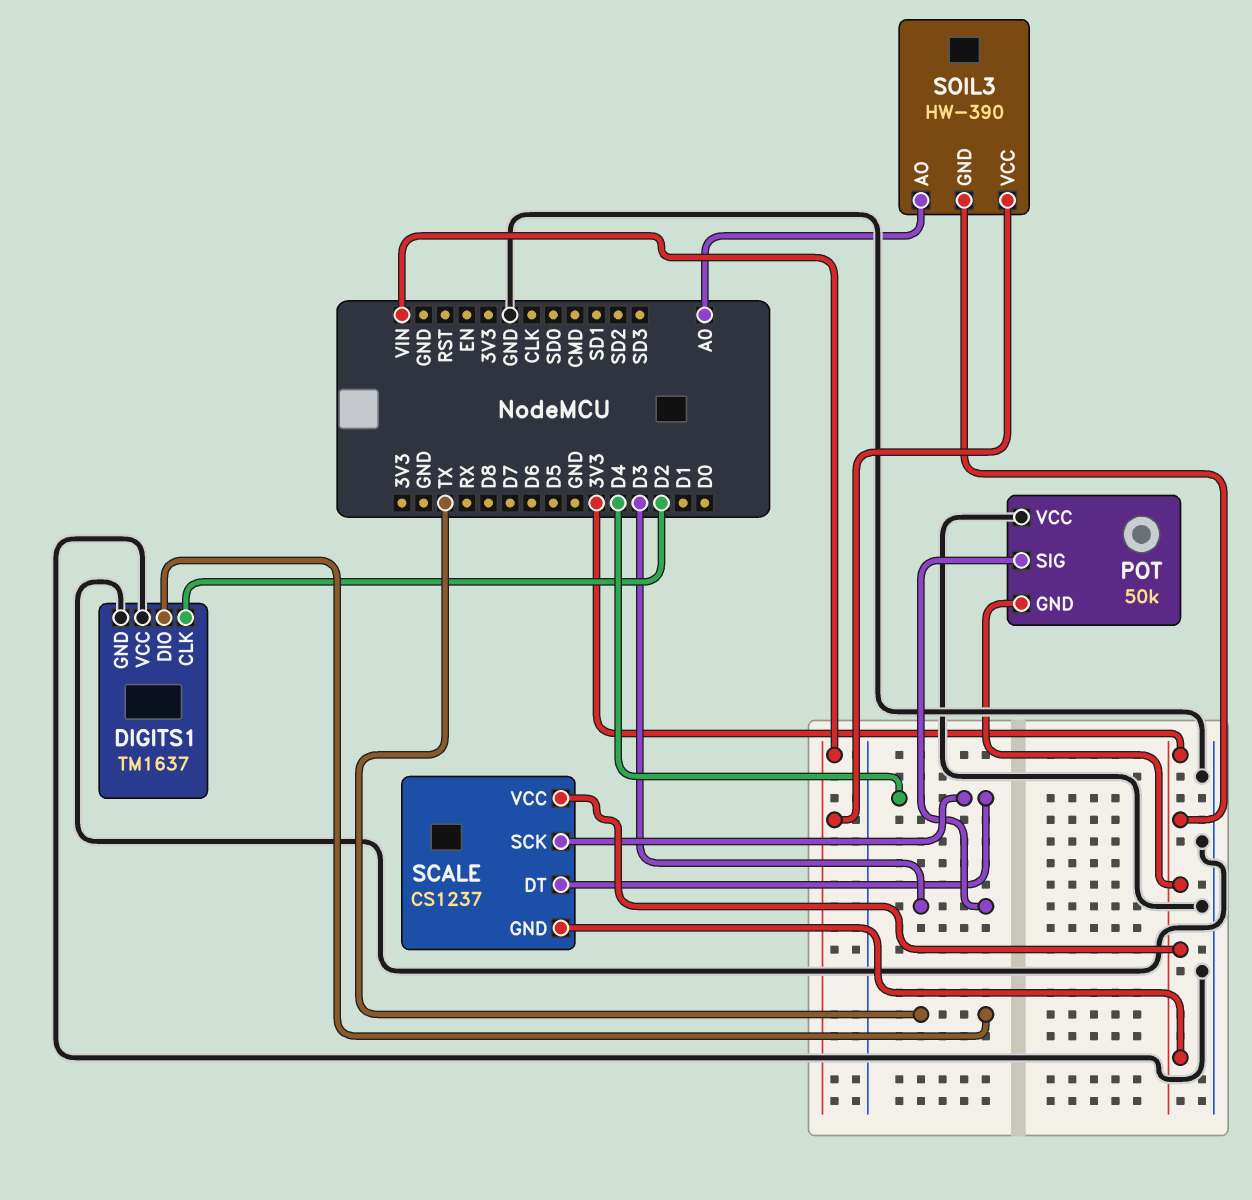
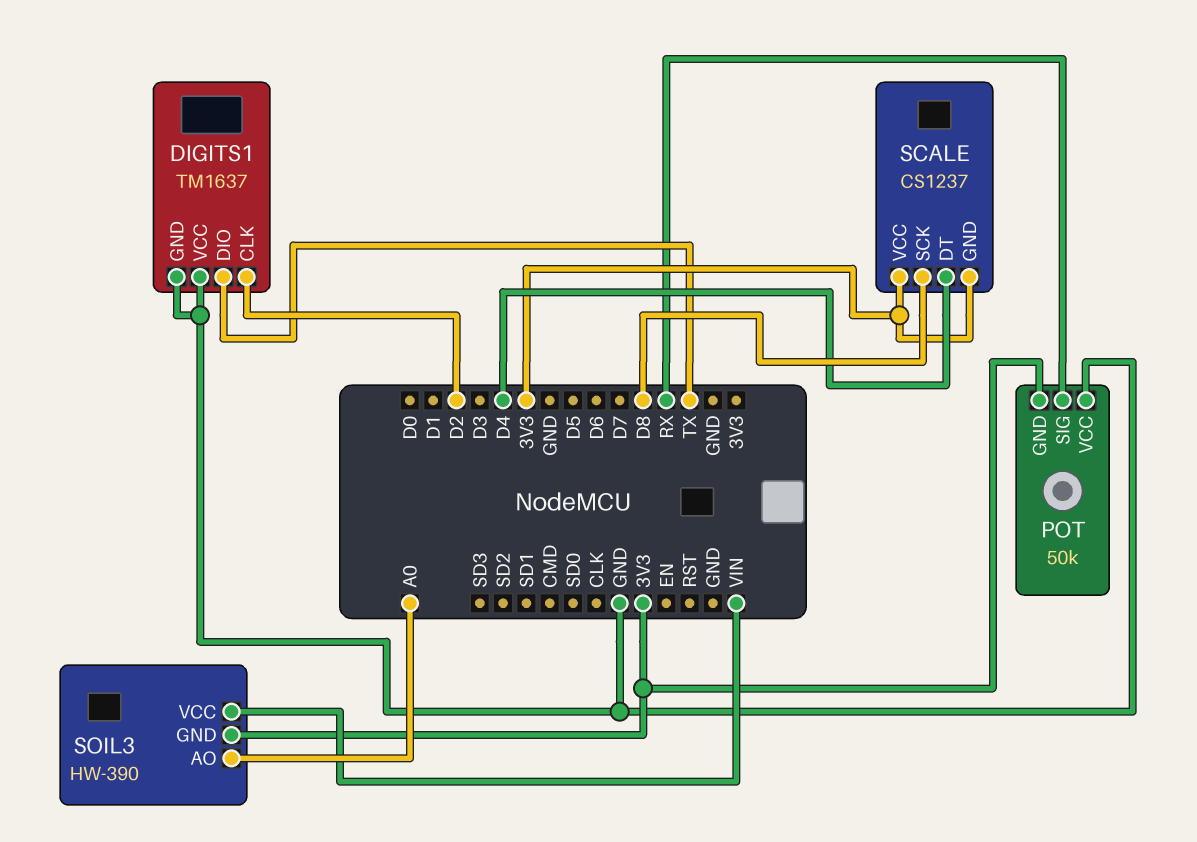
POT pin SIG: D3 -> RX
SCALE pin SCK: D4 -> D8

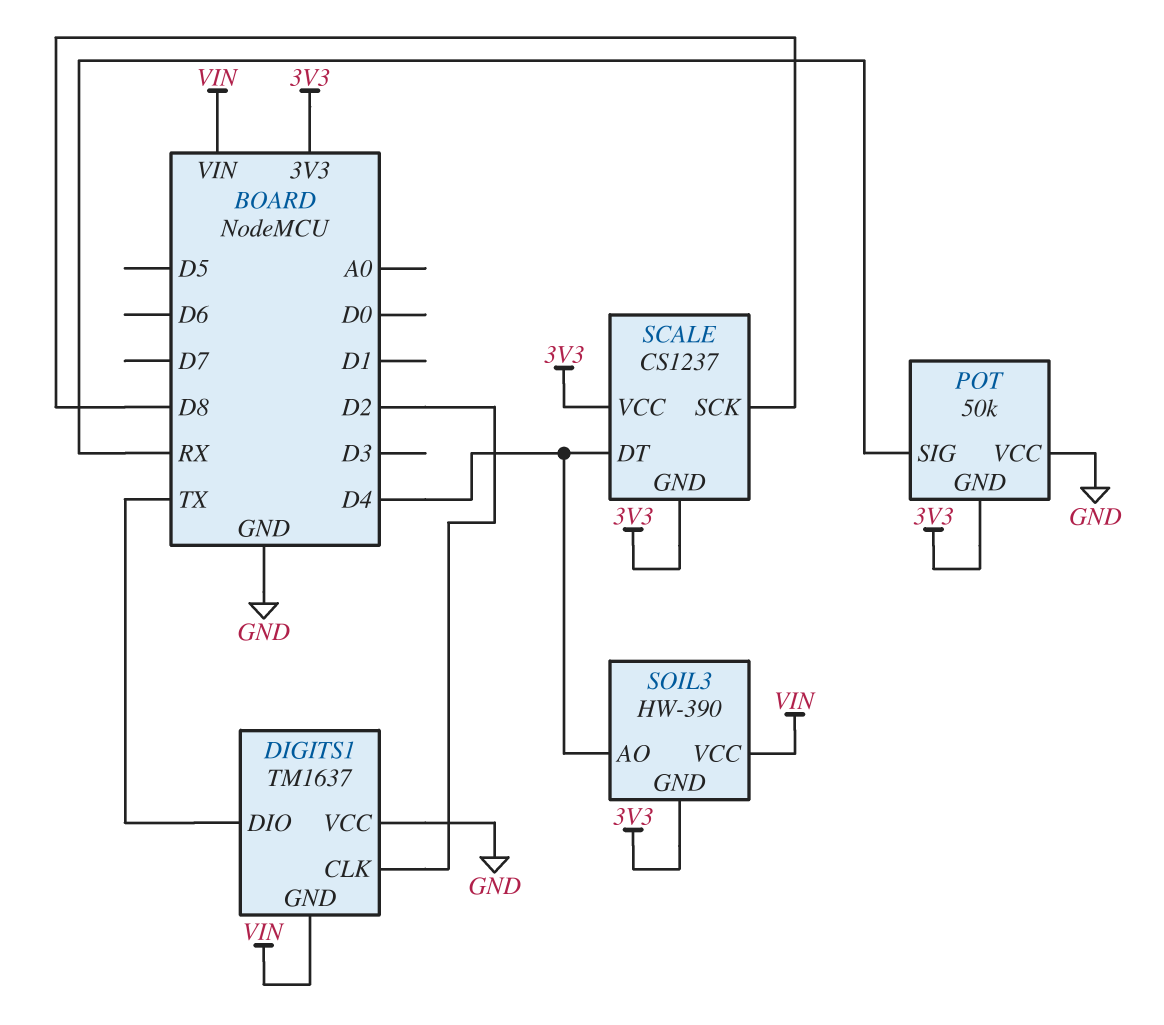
DIGITS1 pin GND: GND -> VIN
SOIL3 pin AO: A0 -> D4

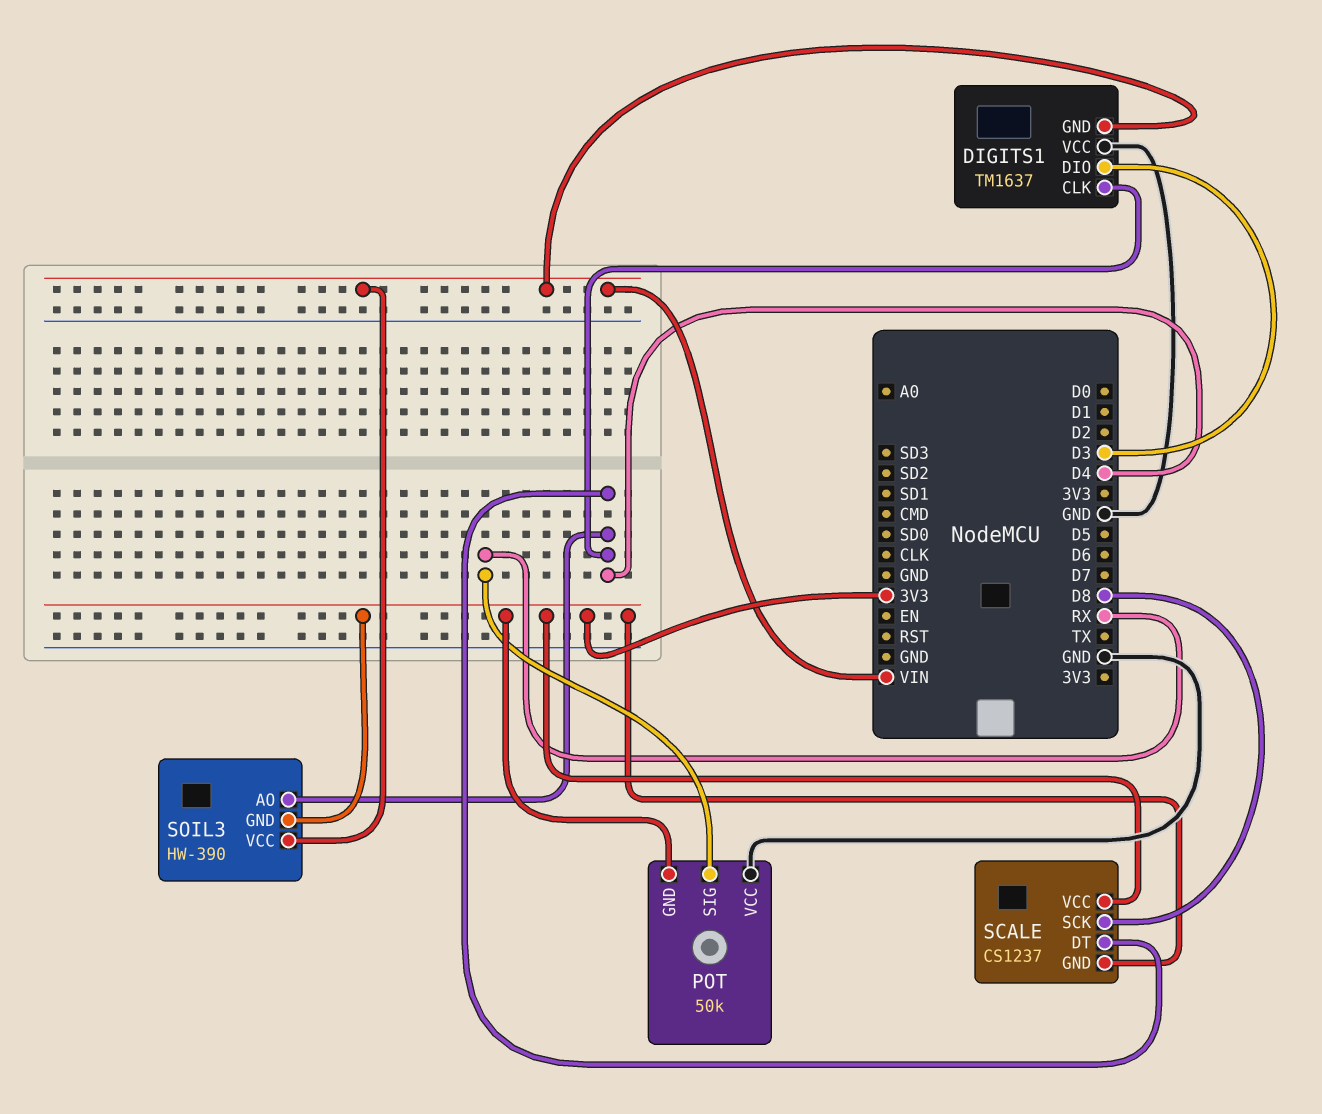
DIGITS1 pin CLK: D2 -> D4
DIGITS1 pin DIO: TX -> D3

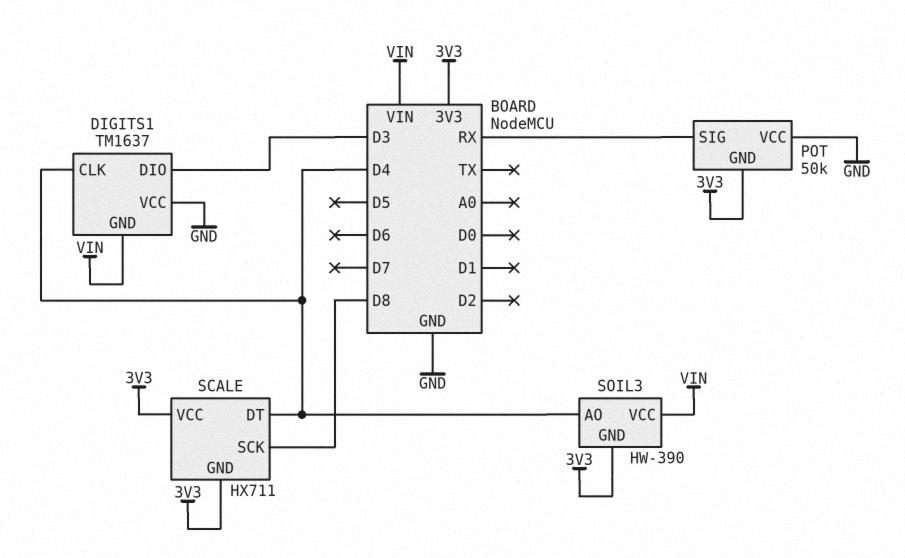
SCALE: CS1237 -> HX711

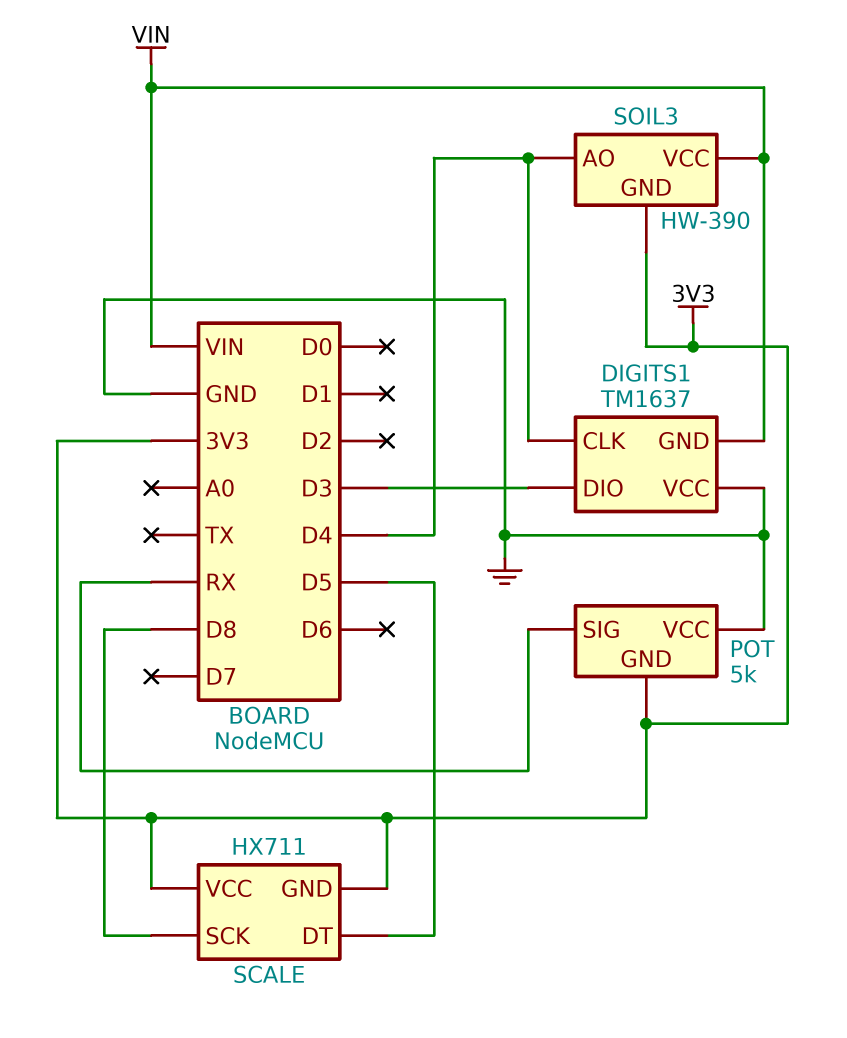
POT: 50k -> 5k
SCALE pin DT: D4 -> D5

